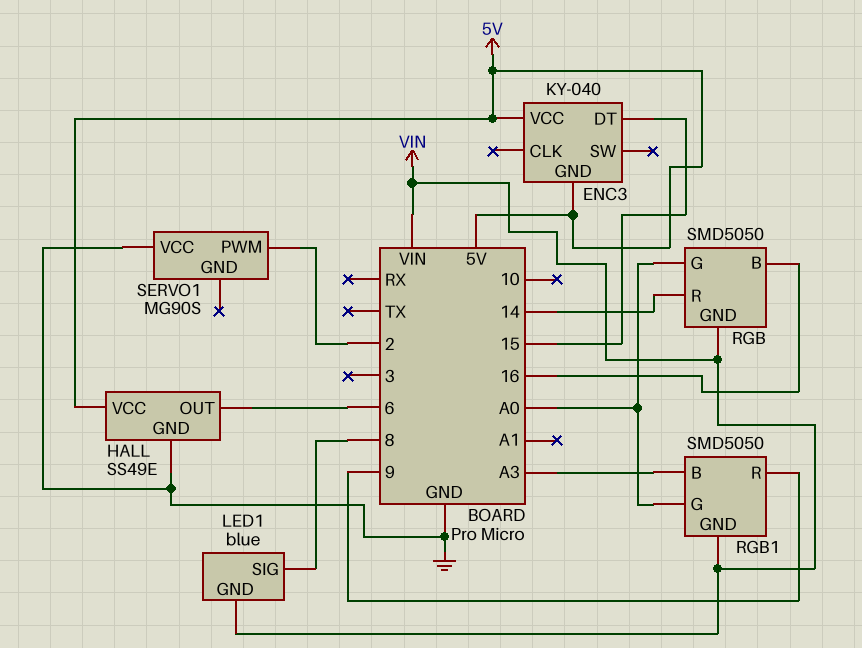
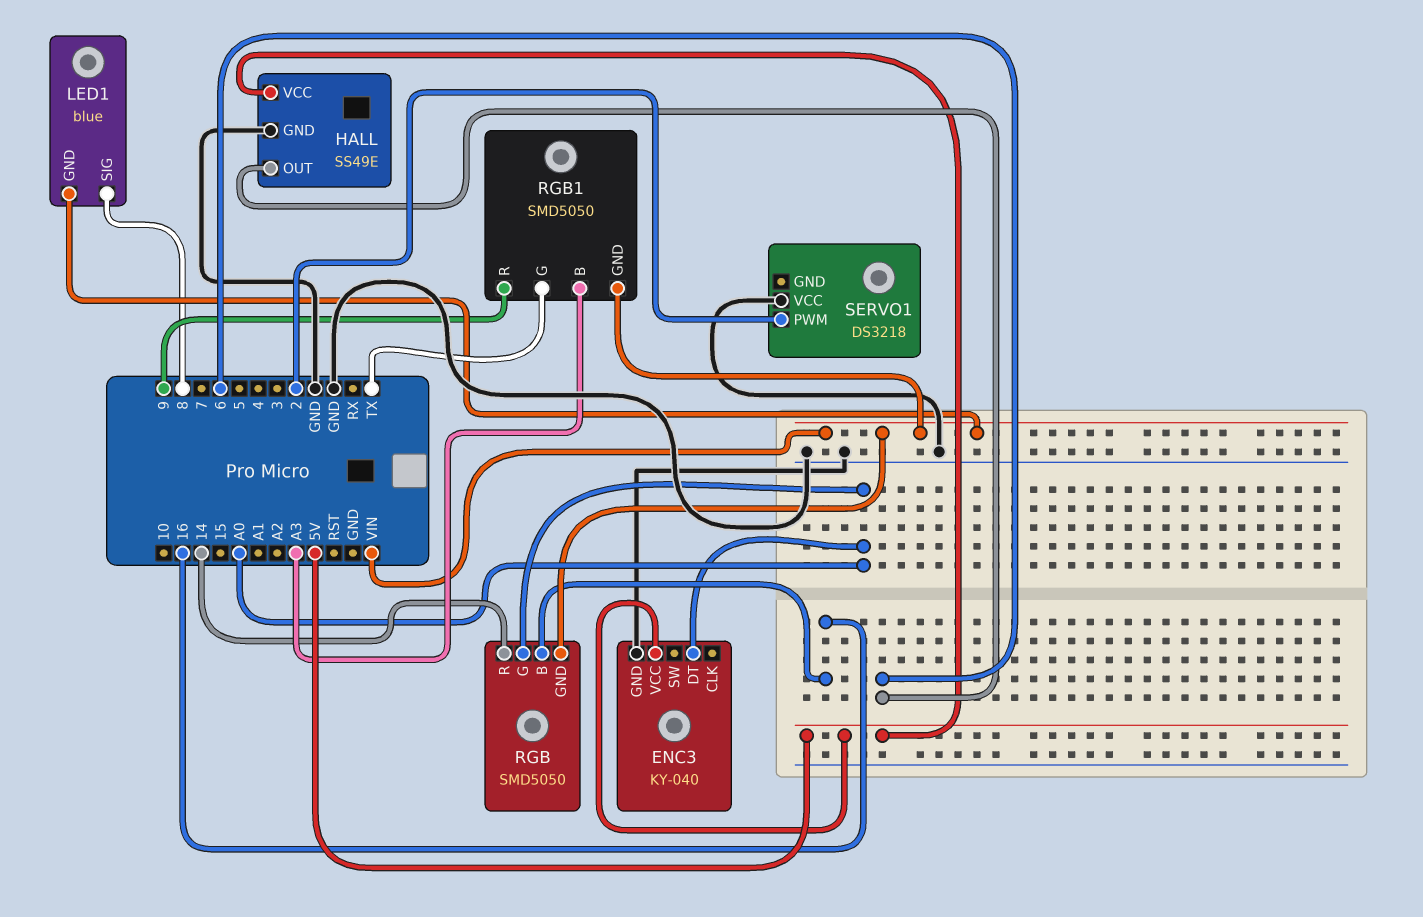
ENC3 pin DT: 15 -> A0
ENC3 pin GND: 5V -> GND
RGB1 pin G: A0 -> TX
SERVO1: MG90S -> DS3218

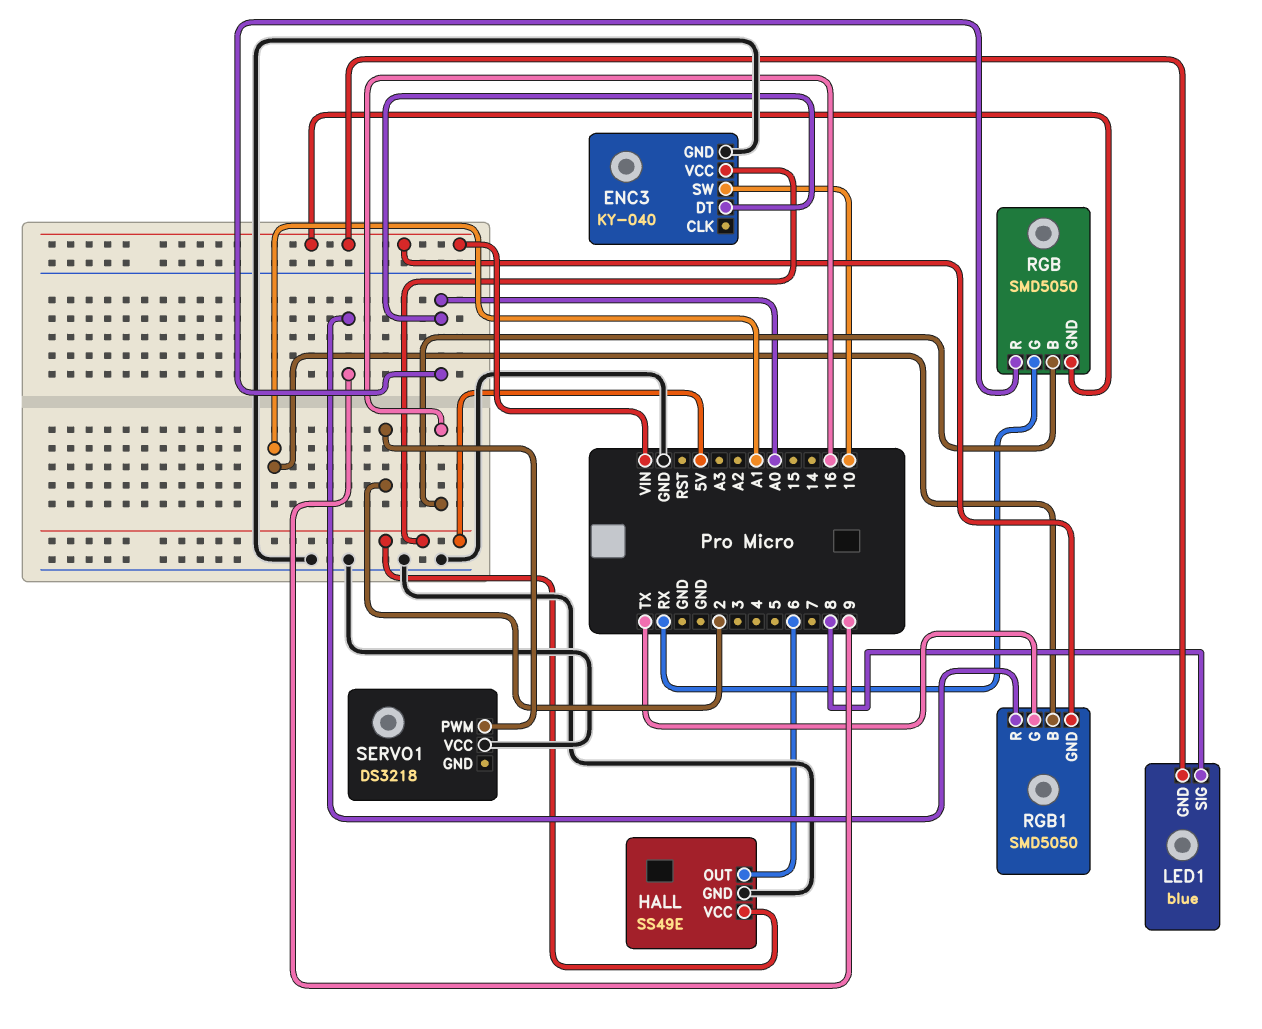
ENC3 pin SW: none -> 10
RGB pin G: A0 -> RX
RGB pin R: 14 -> A0
RGB1 pin B: A3 -> A1

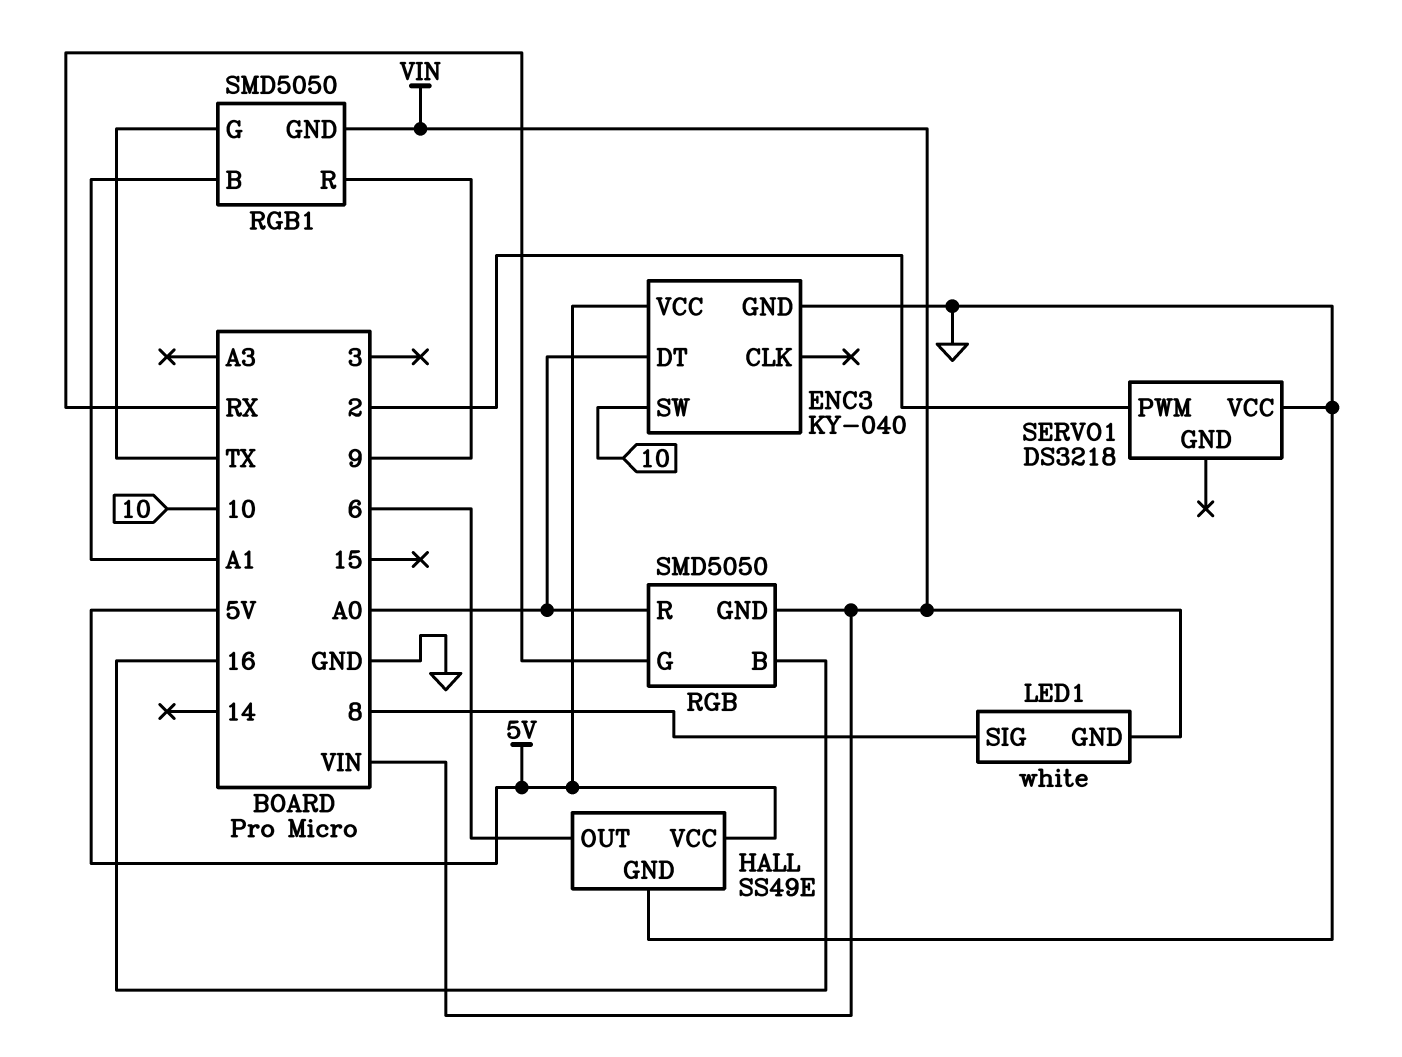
LED1: blue -> white

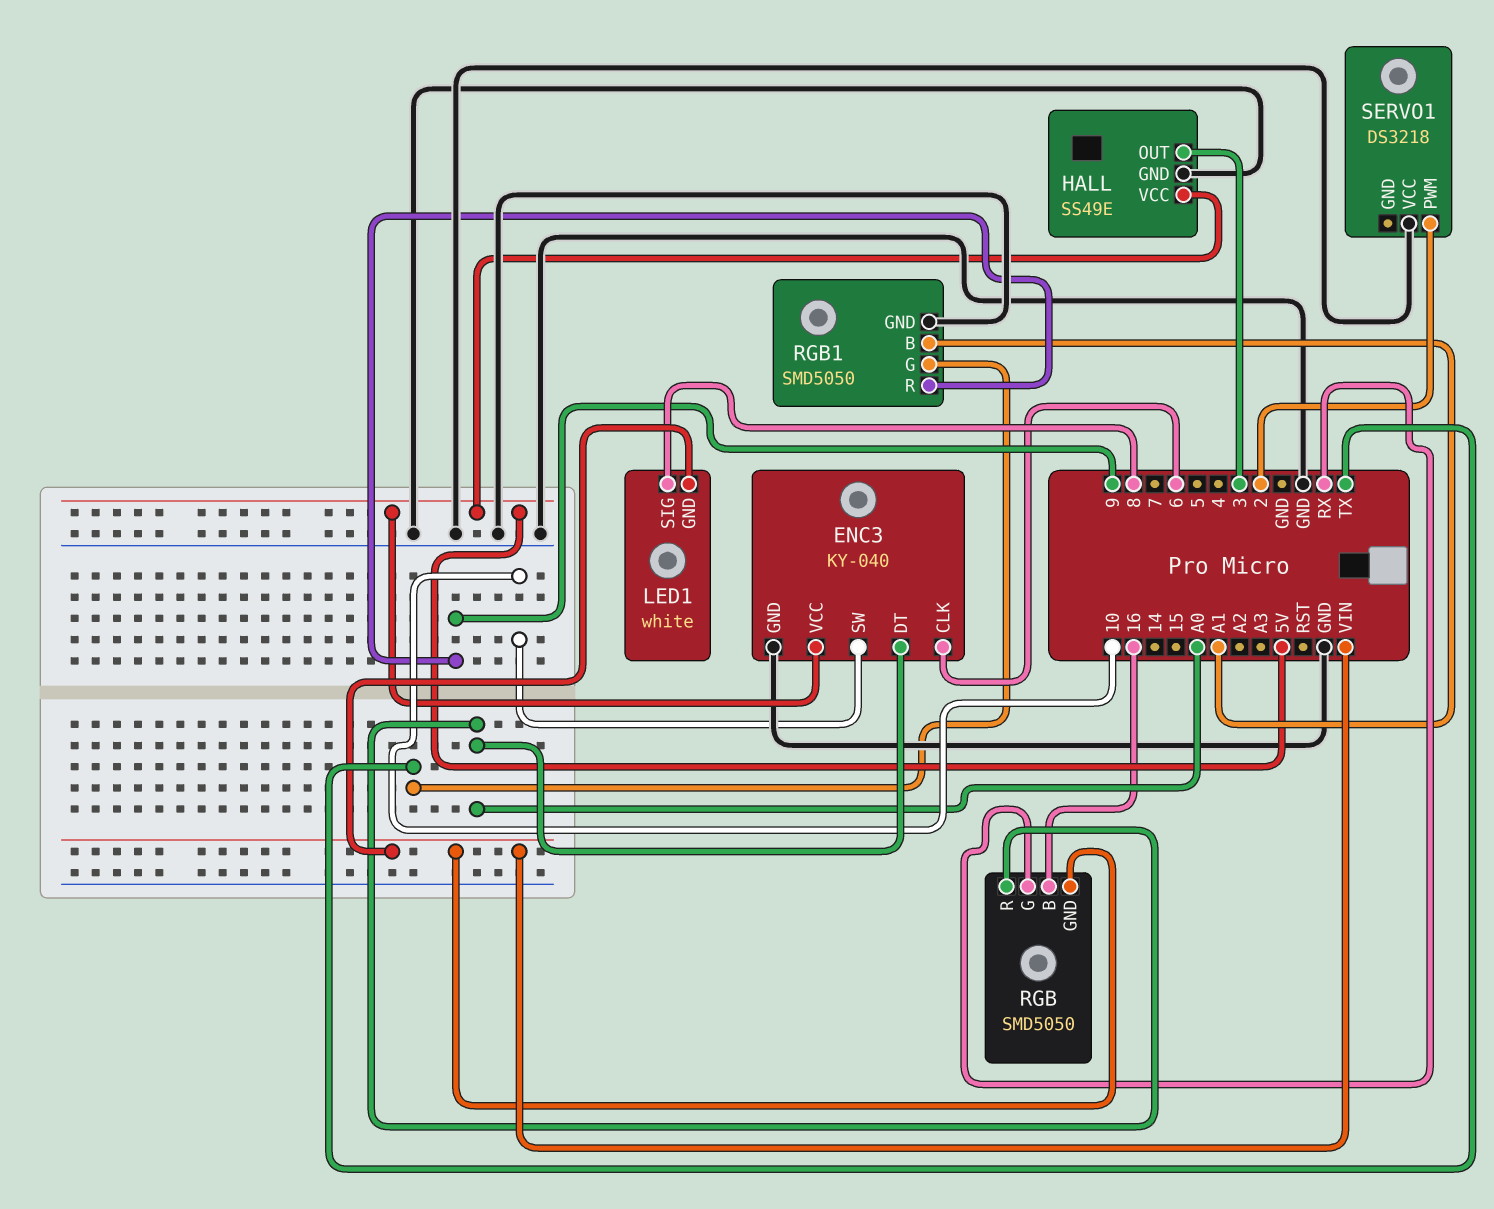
ENC3 pin CLK: none -> 6
HALL pin OUT: 6 -> 3
RGB1 pin GND: VIN -> GND

